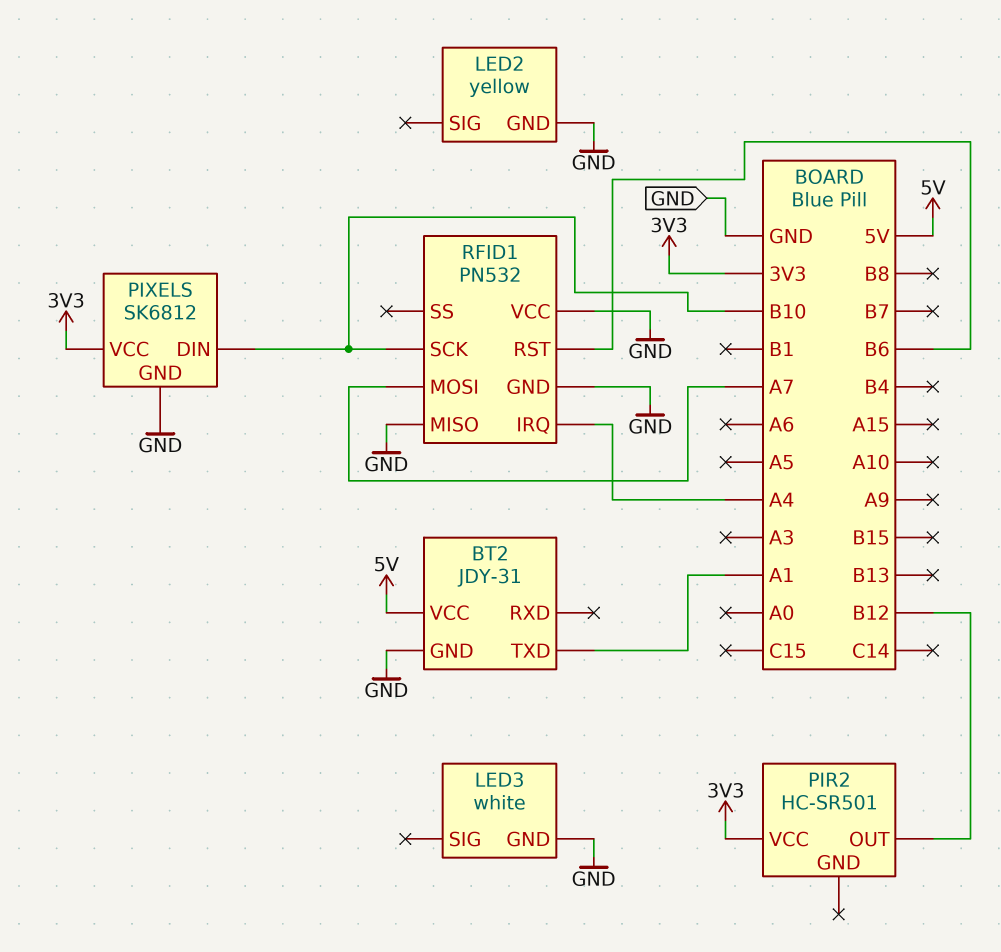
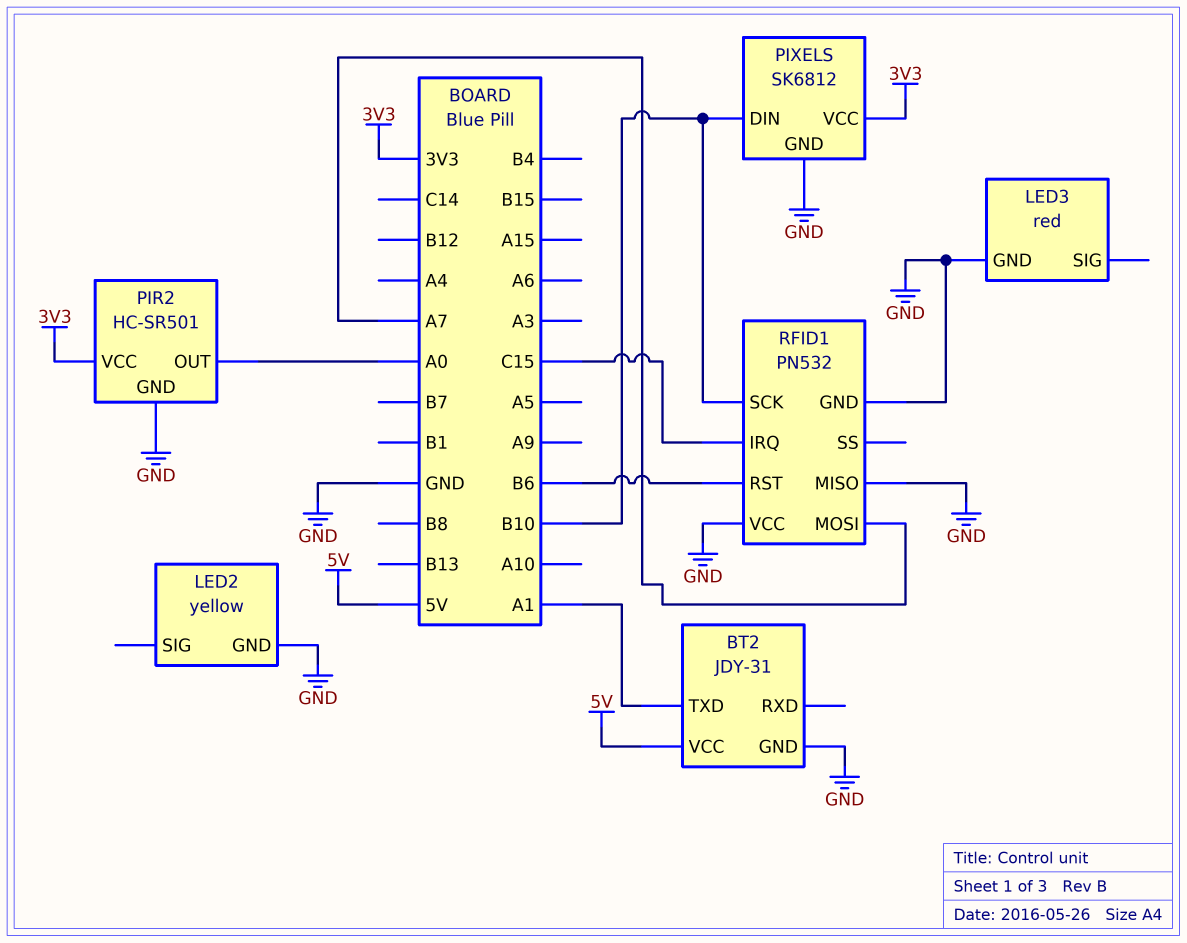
LED3: white -> red
PIR2 pin GND: none -> GND
PIR2 pin OUT: B12 -> A0
RFID1 pin IRQ: A4 -> C15

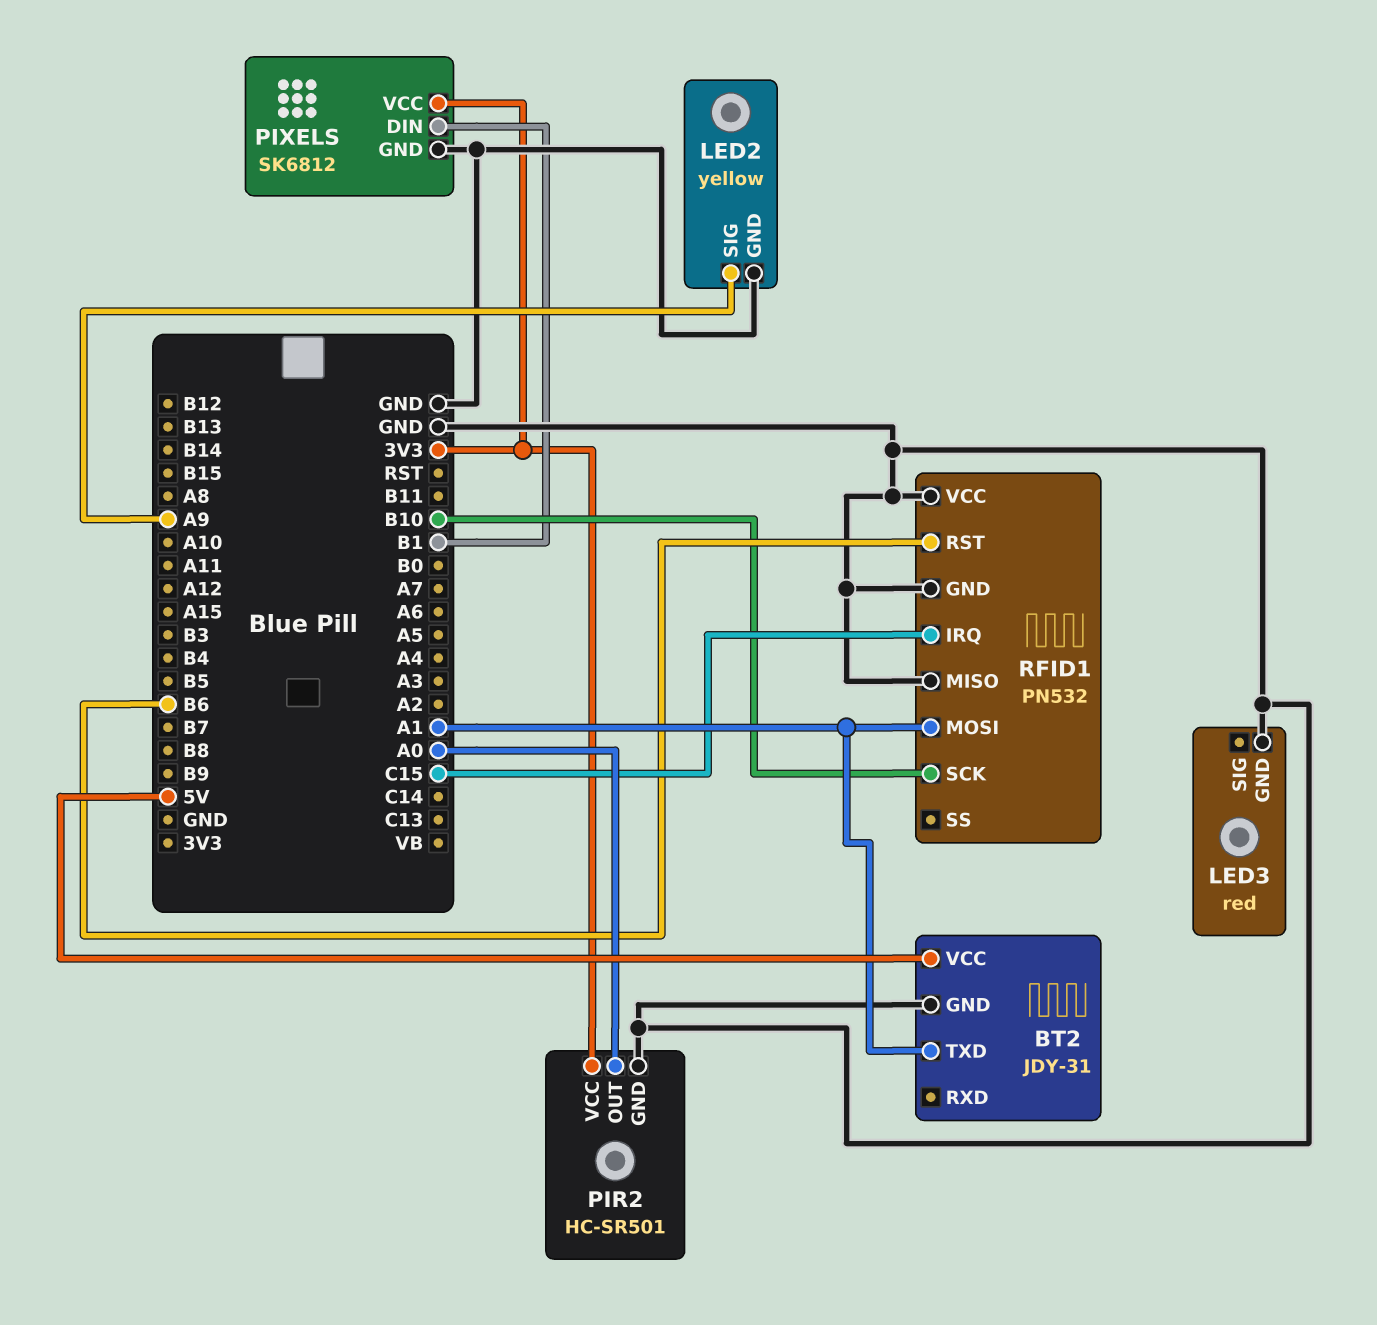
LED2 pin SIG: none -> A9
PIXELS pin DIN: B10 -> B1
RFID1 pin MOSI: A7 -> A1

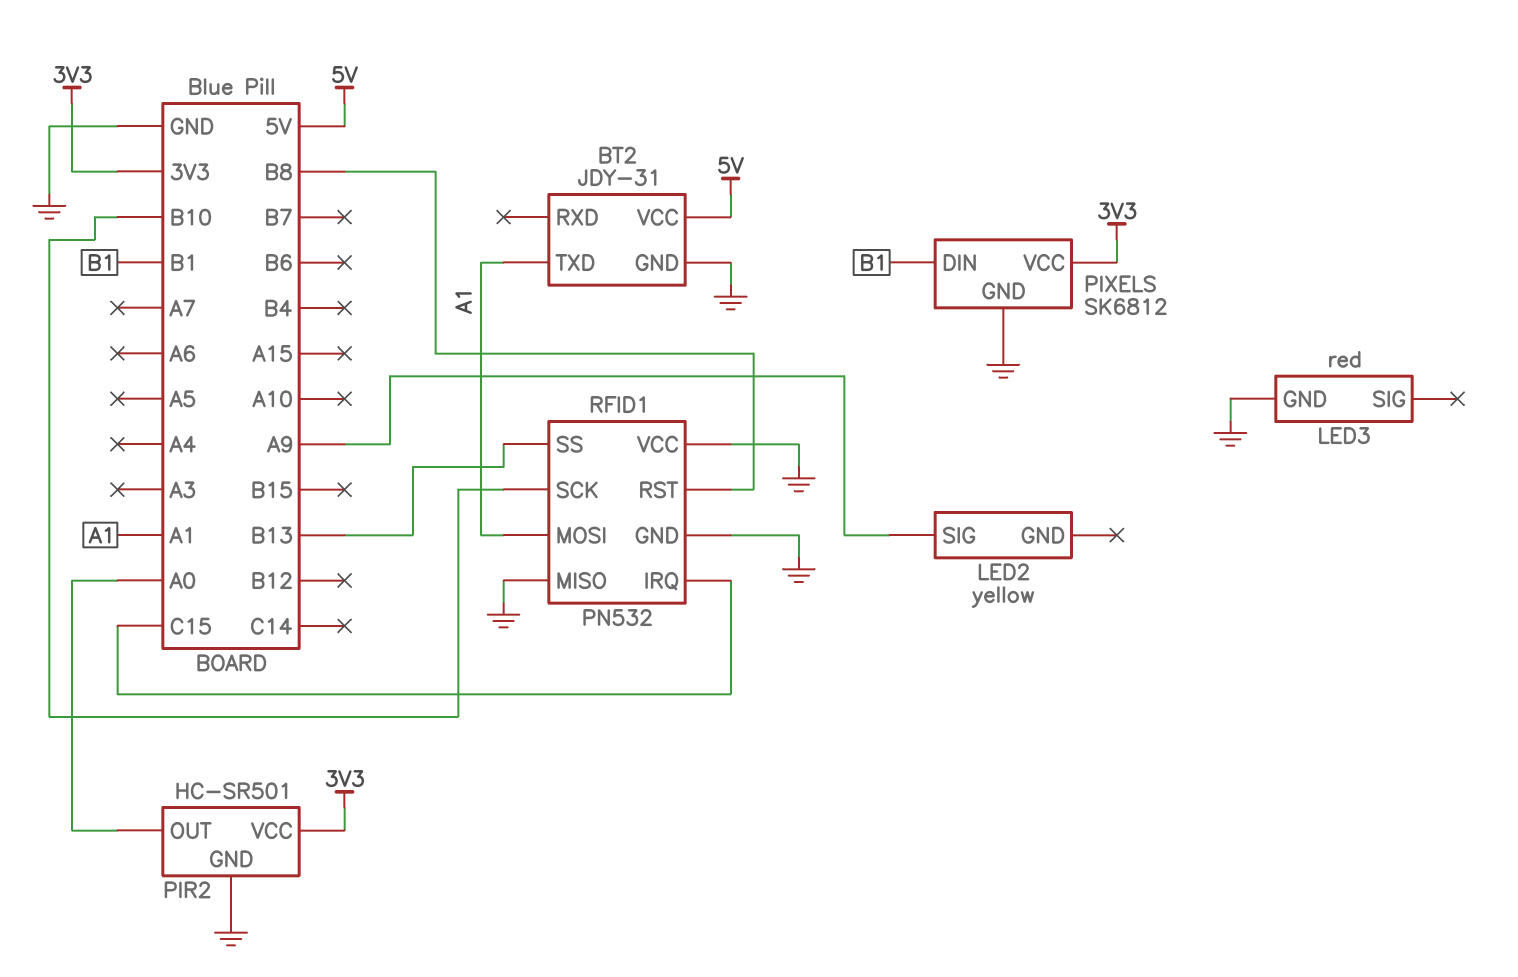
LED2 pin GND: GND -> none
RFID1 pin RST: B6 -> B8
RFID1 pin SS: none -> B13

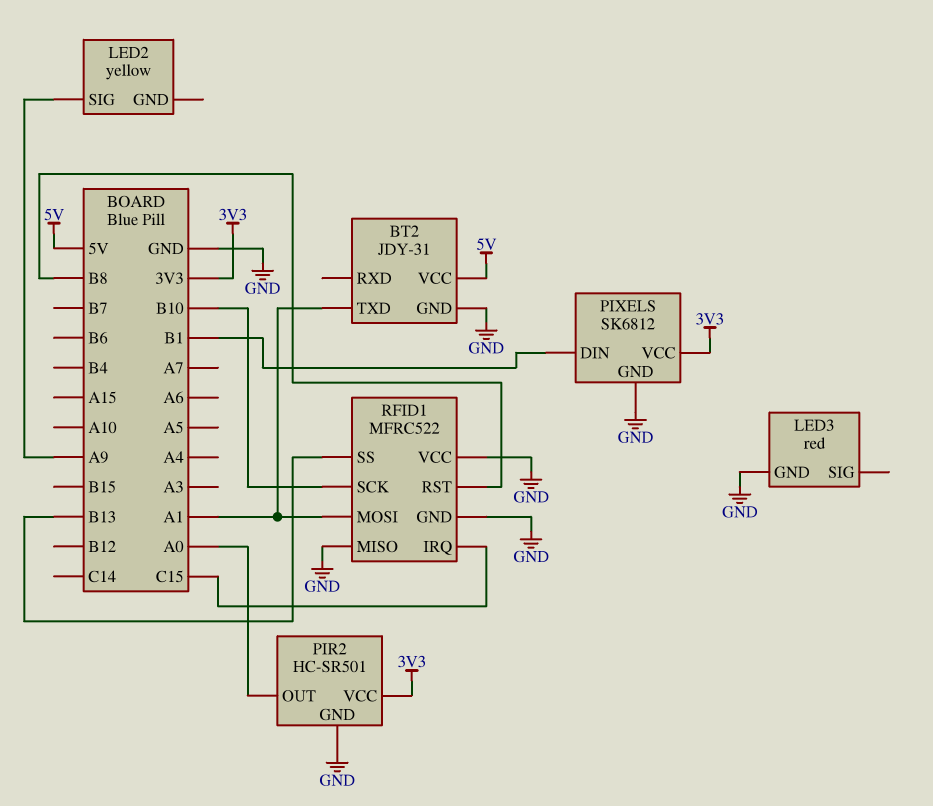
RFID1: PN532 -> MFRC522

